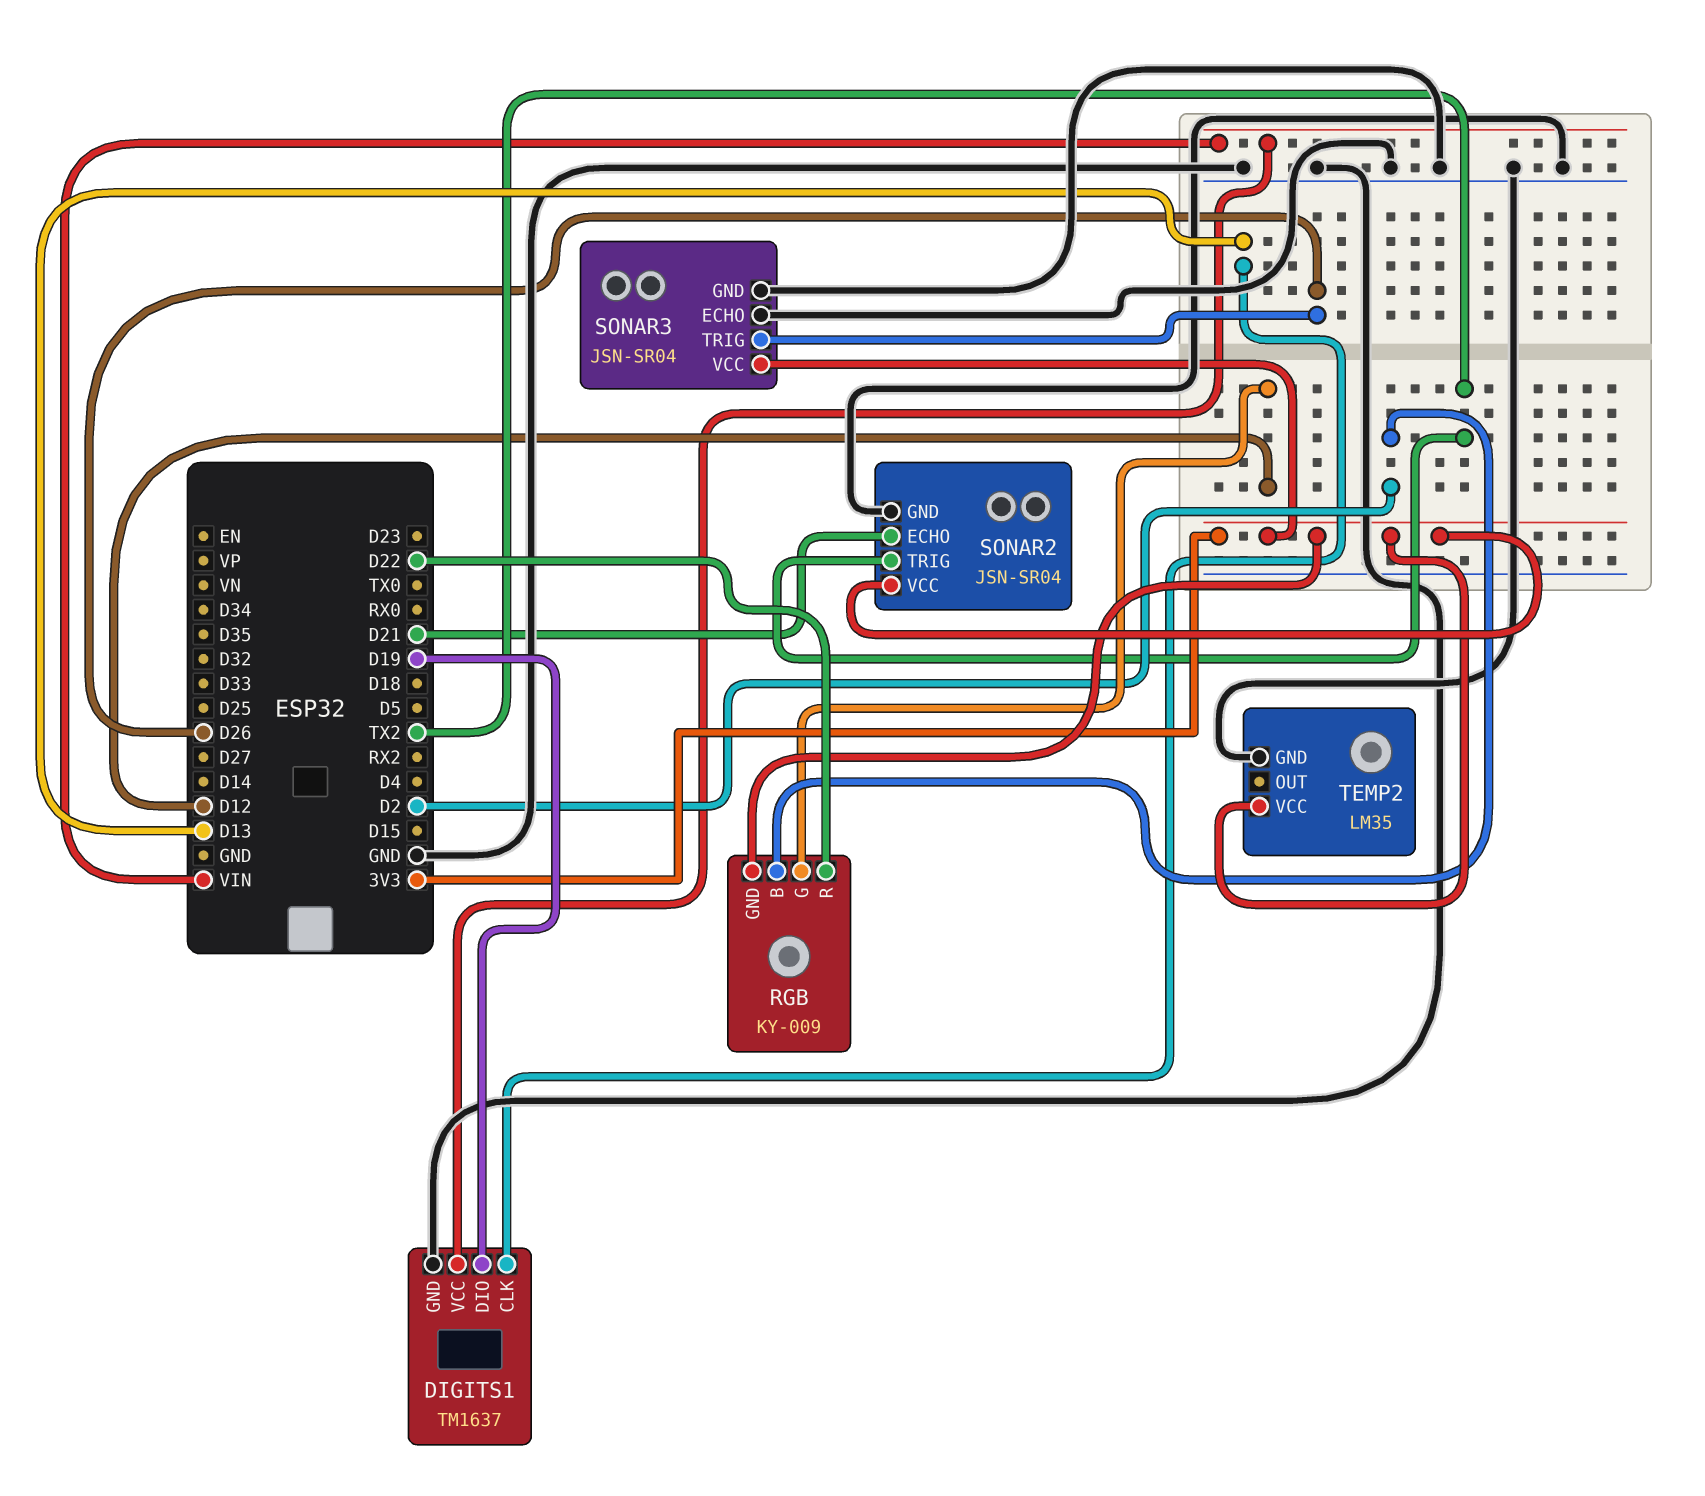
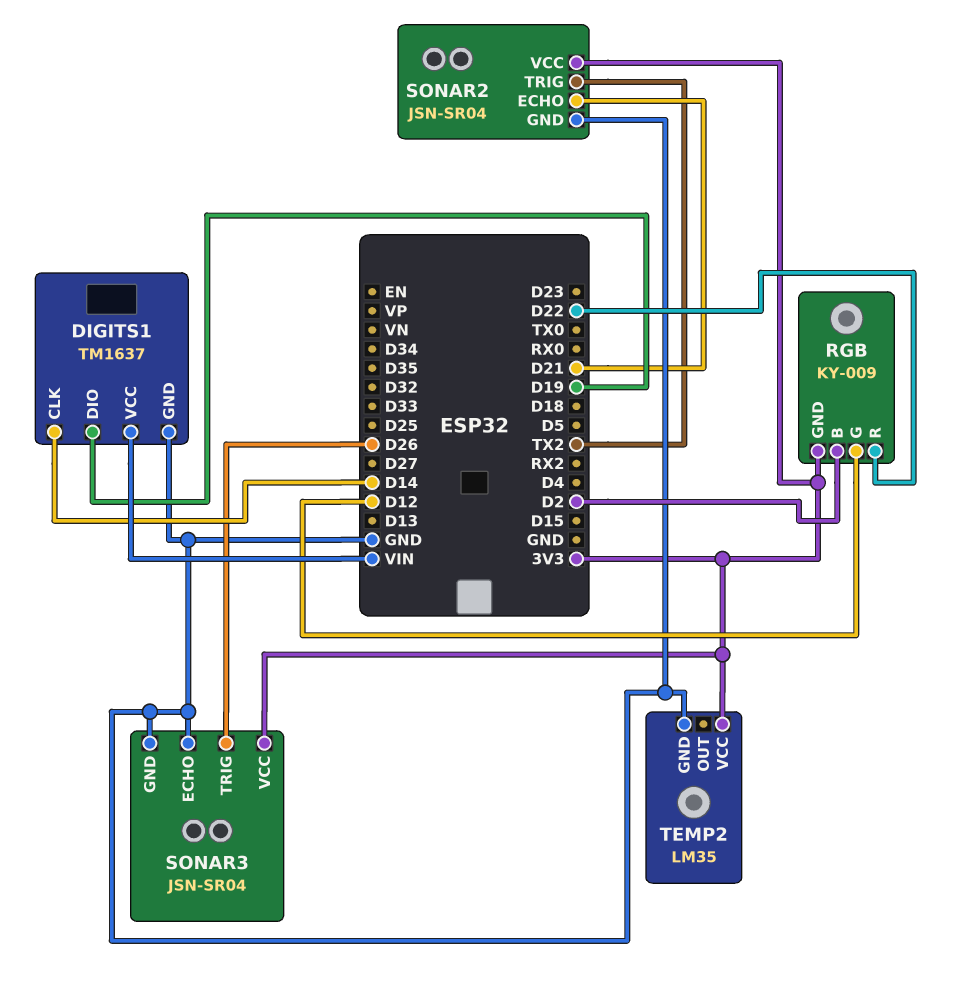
DIGITS1 pin CLK: D13 -> D14

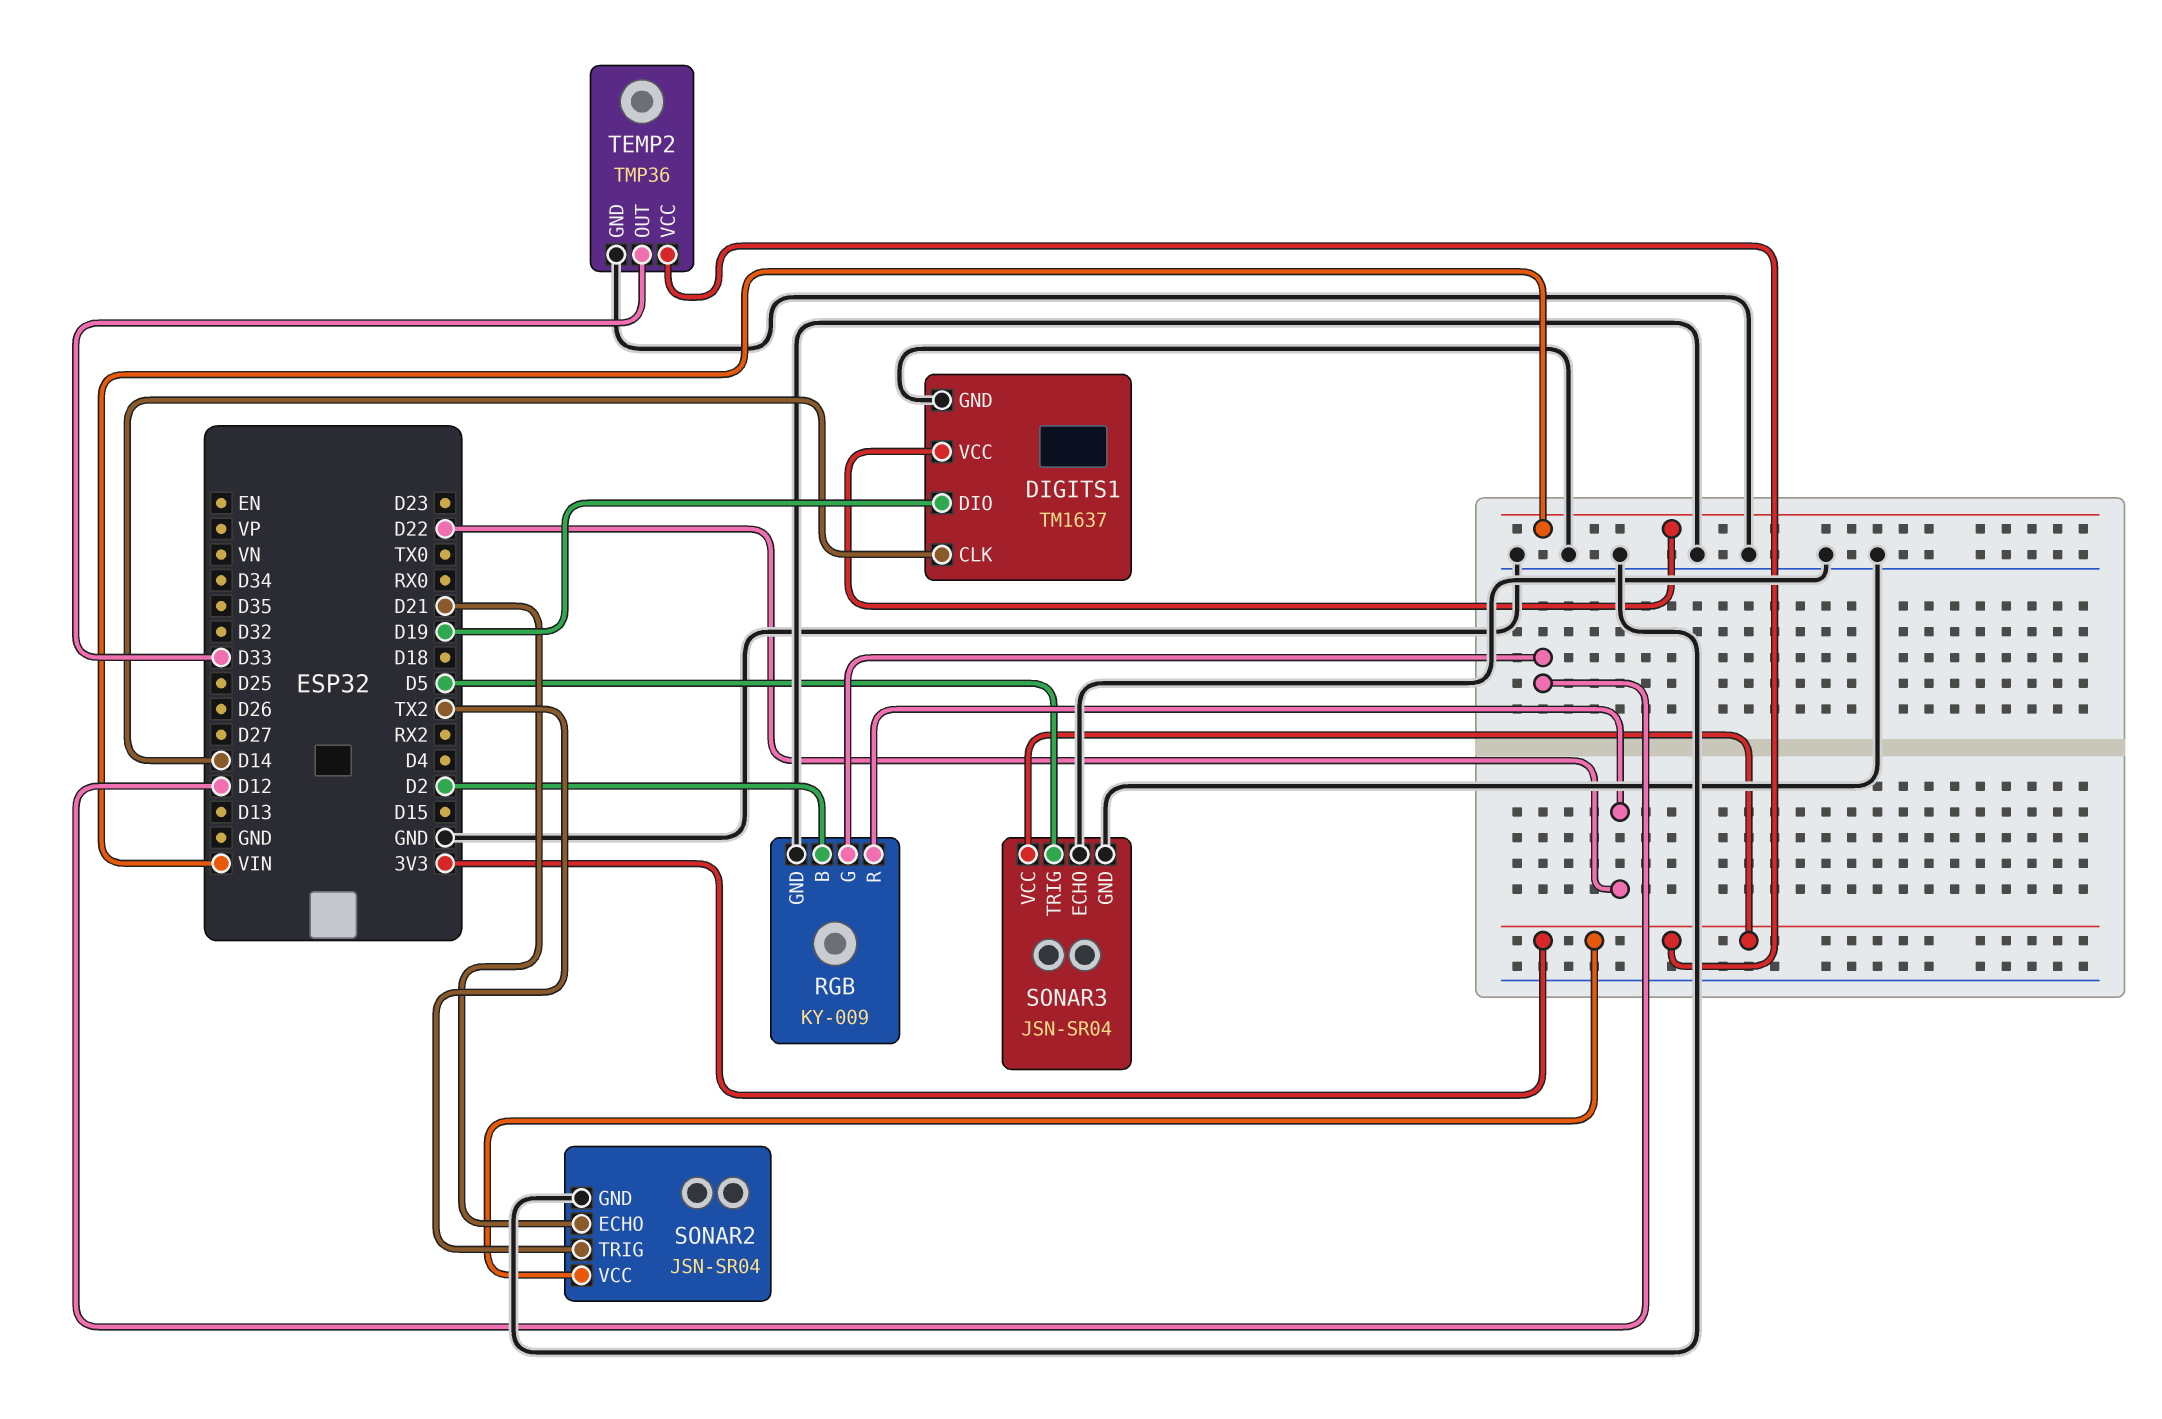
RGB pin GND: 3V3 -> GND
SONAR3 pin TRIG: D26 -> D5
TEMP2: LM35 -> TMP36
TEMP2 pin OUT: none -> D33

